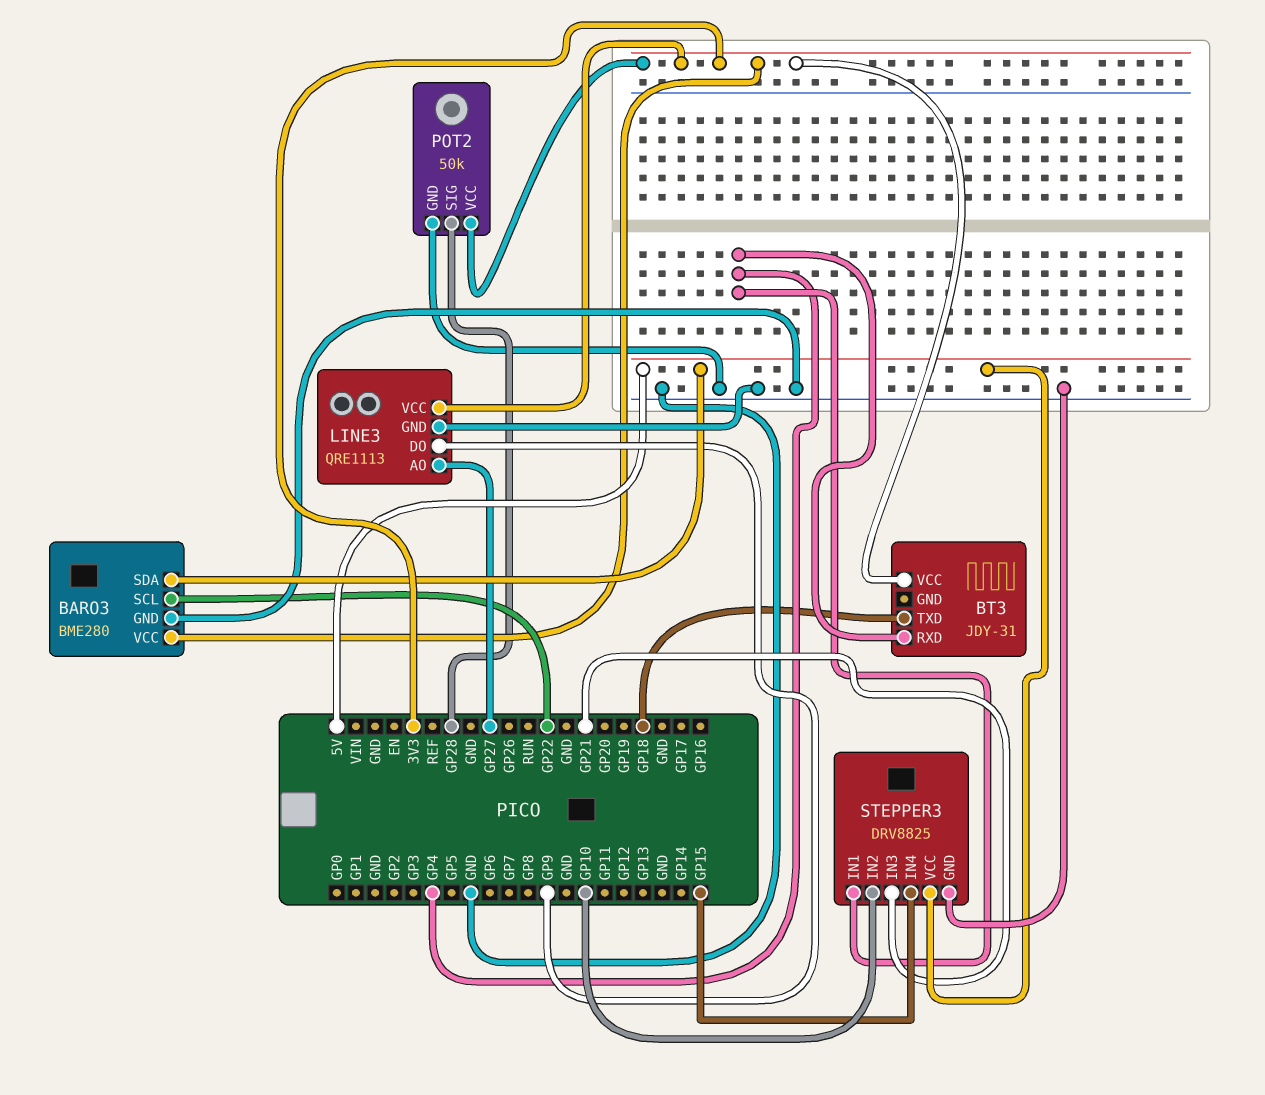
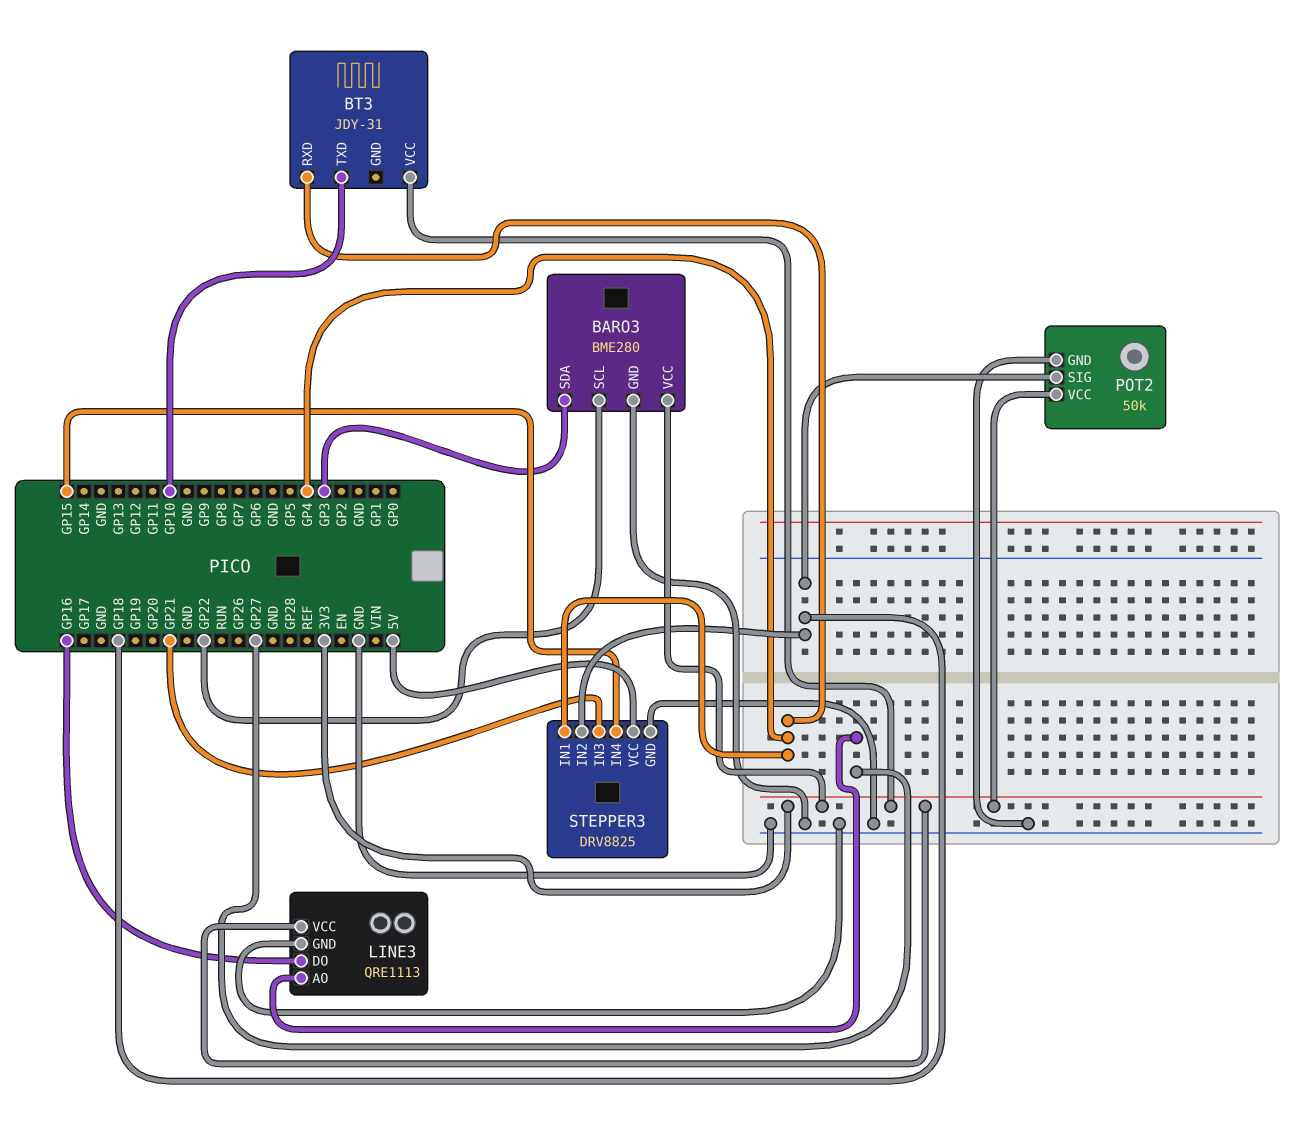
BARO3 pin SDA: 5V -> GP3
BT3 pin TXD: GP18 -> GP10
LINE3 pin DO: GP9 -> GP16
POT2 pin SIG: GP28 -> GP18
STEPPER3 pin IN2: GP10 -> GP18

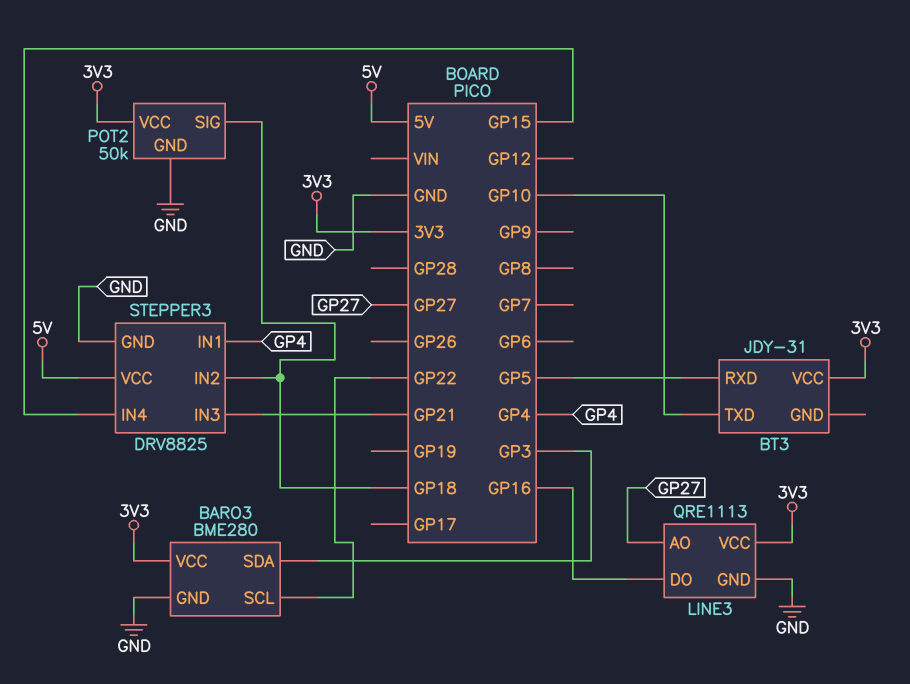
BT3 pin RXD: GP4 -> GP5

